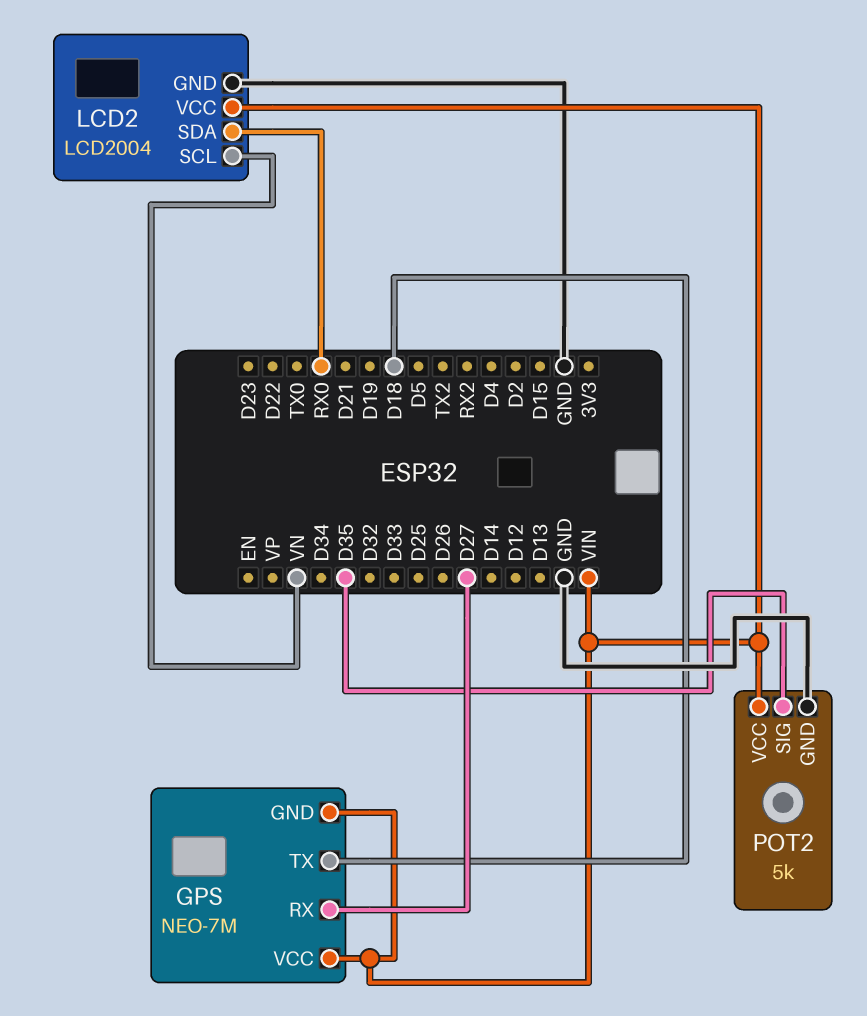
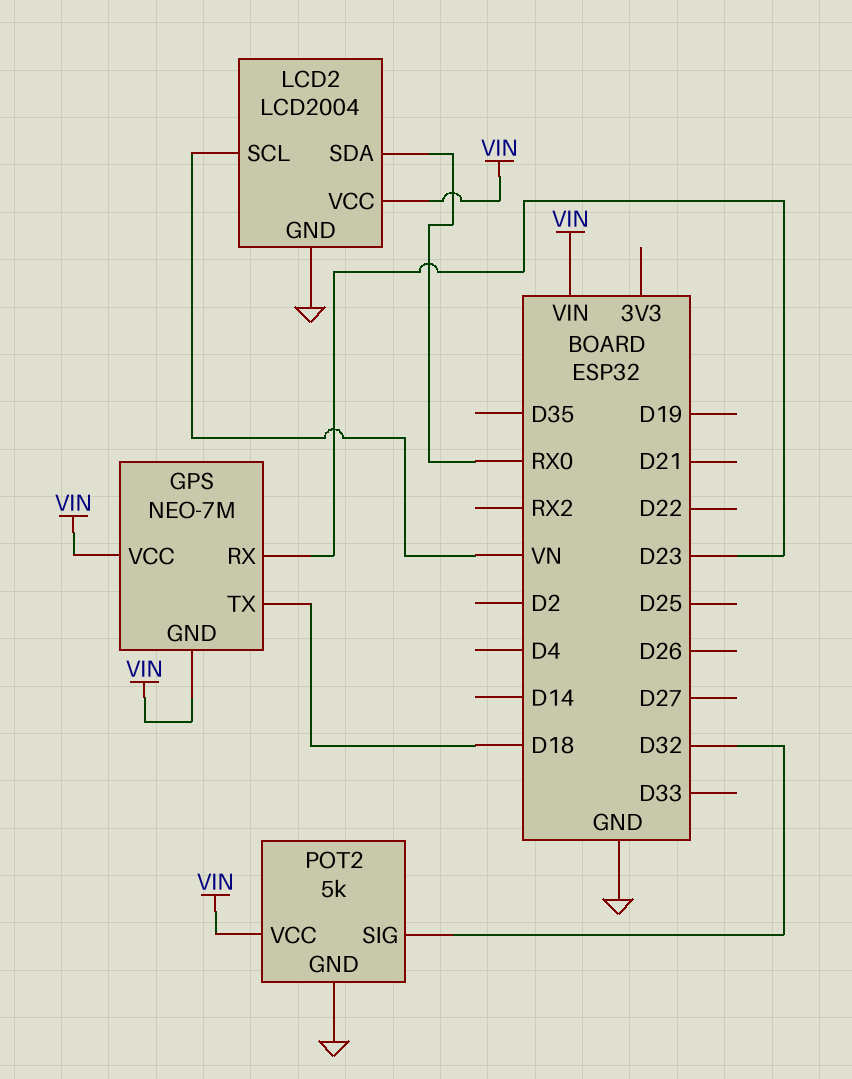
GPS pin RX: D27 -> D23
POT2 pin SIG: D35 -> D32

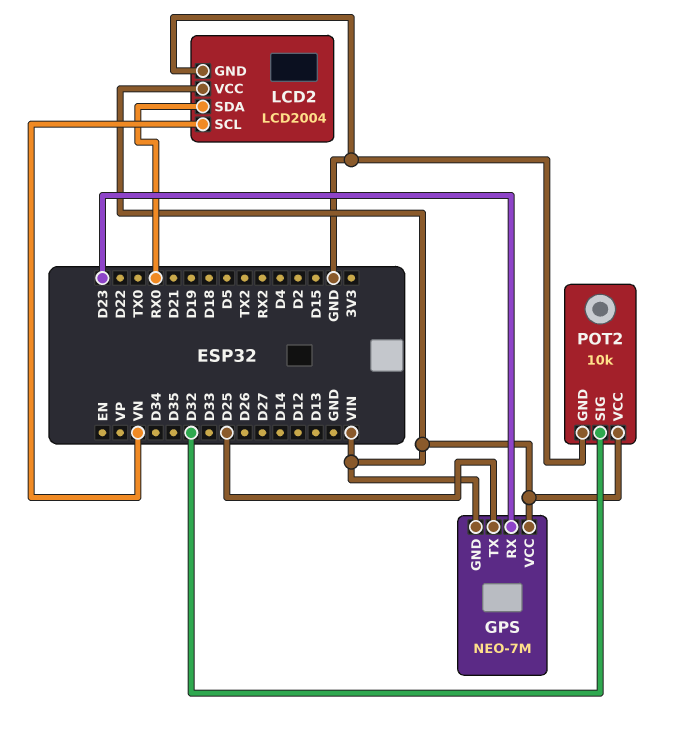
GPS pin TX: D18 -> D25
POT2: 5k -> 10k

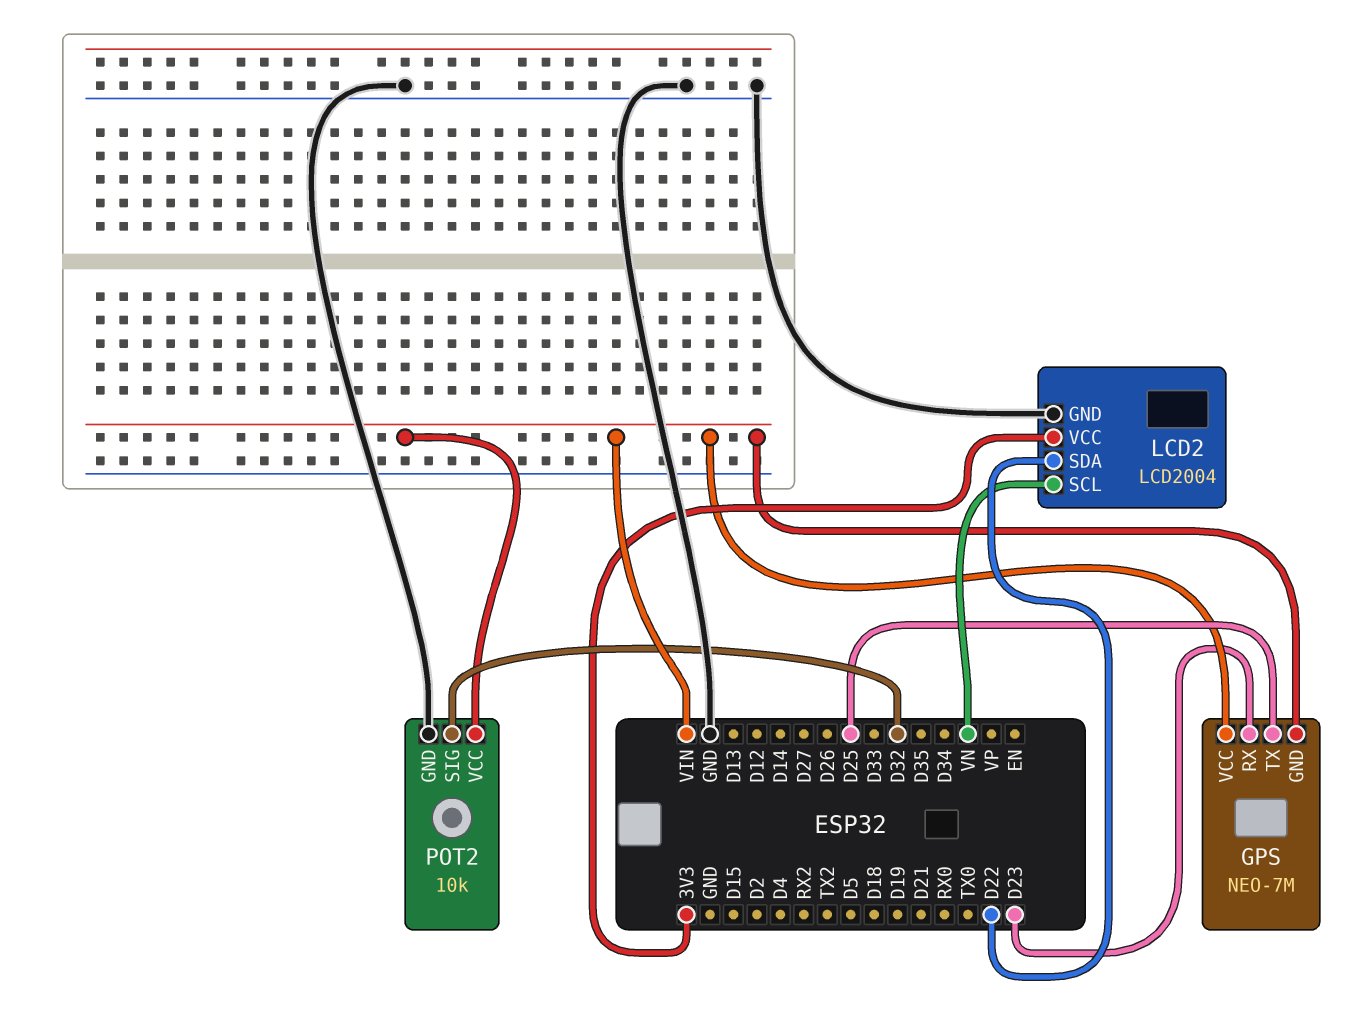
LCD2 pin SDA: RX0 -> D22
LCD2 pin VCC: VIN -> 3V3

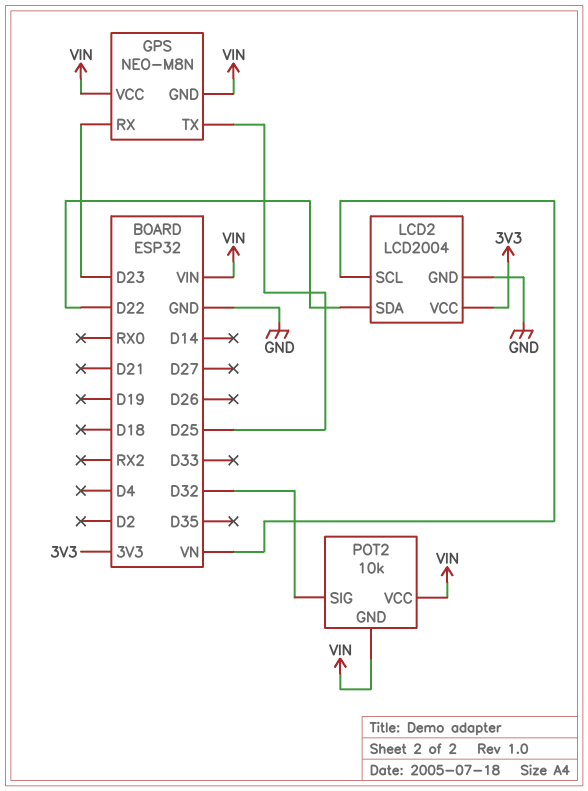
GPS: NEO-7M -> NEO-M8N
POT2 pin GND: GND -> VIN

